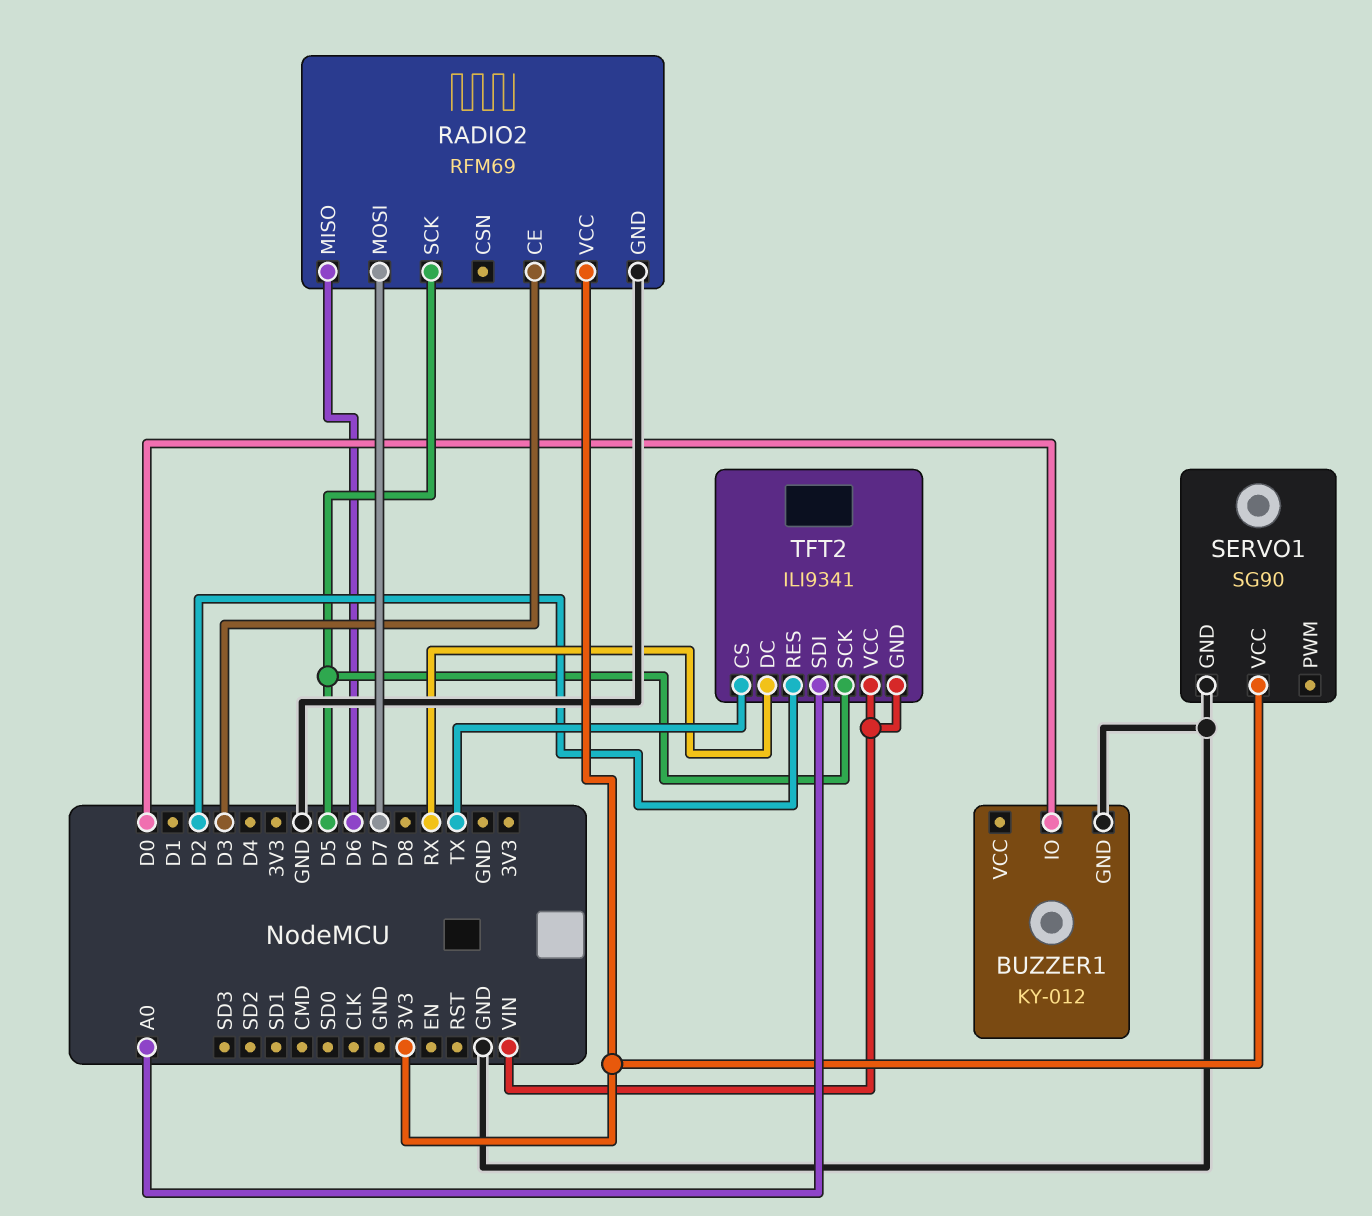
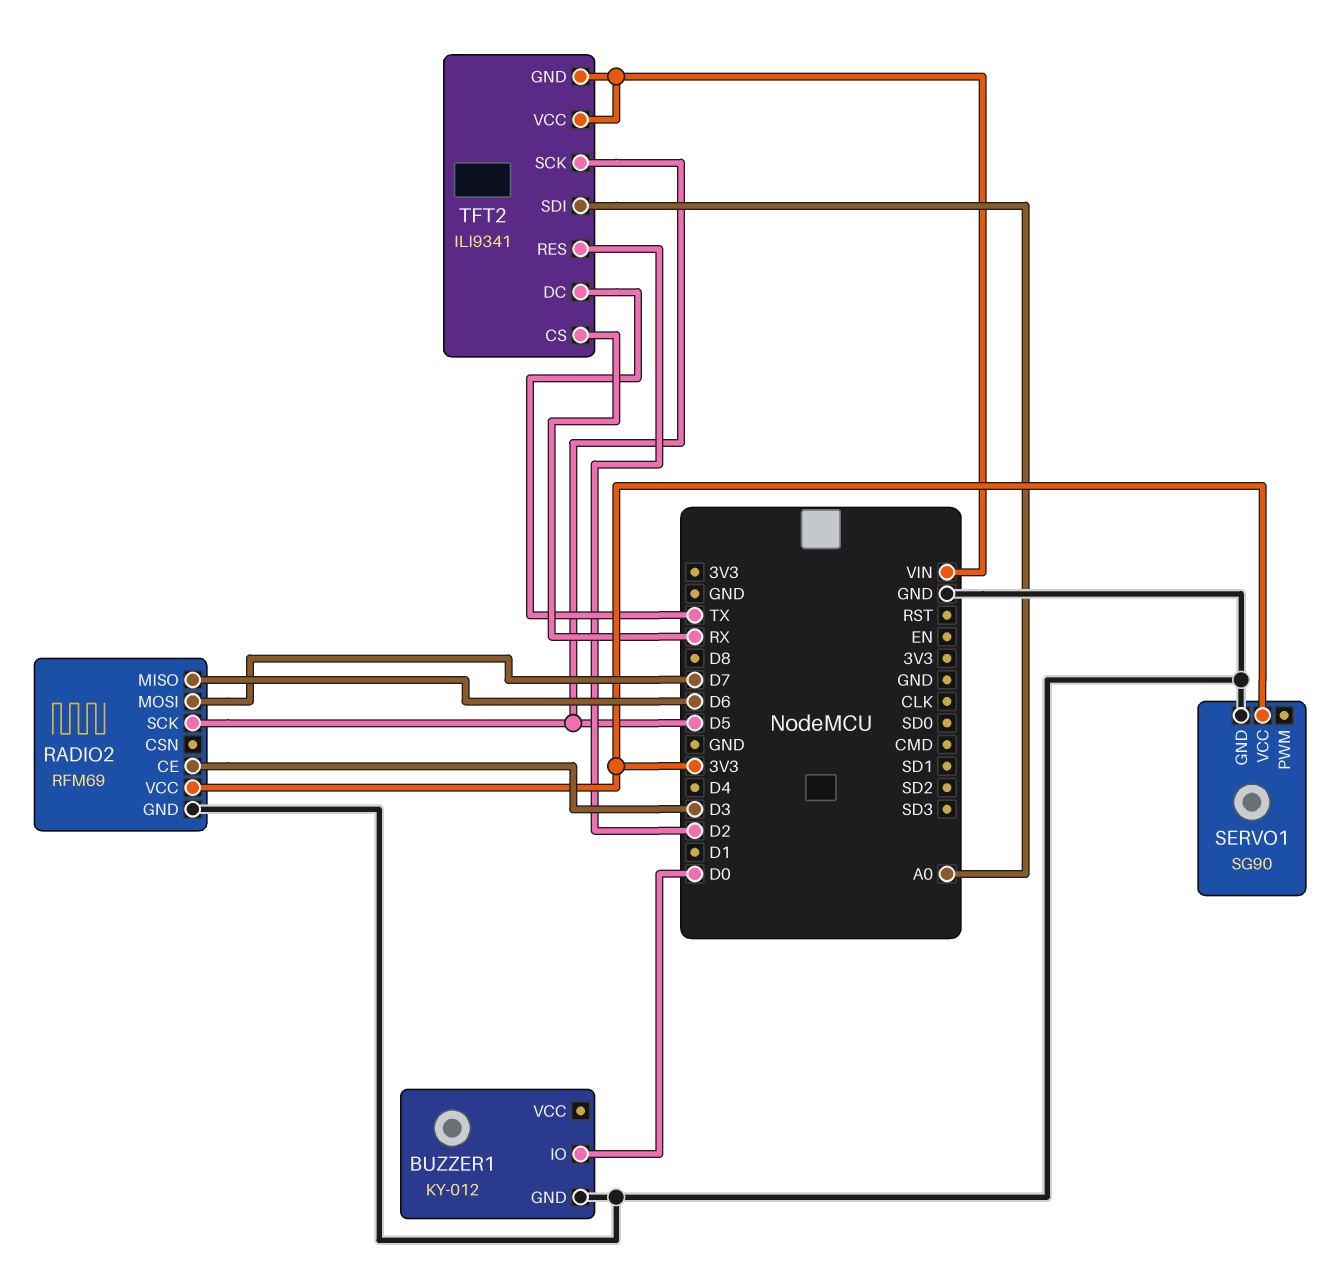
TFT2 pin CS: TX -> RX
TFT2 pin DC: RX -> TX

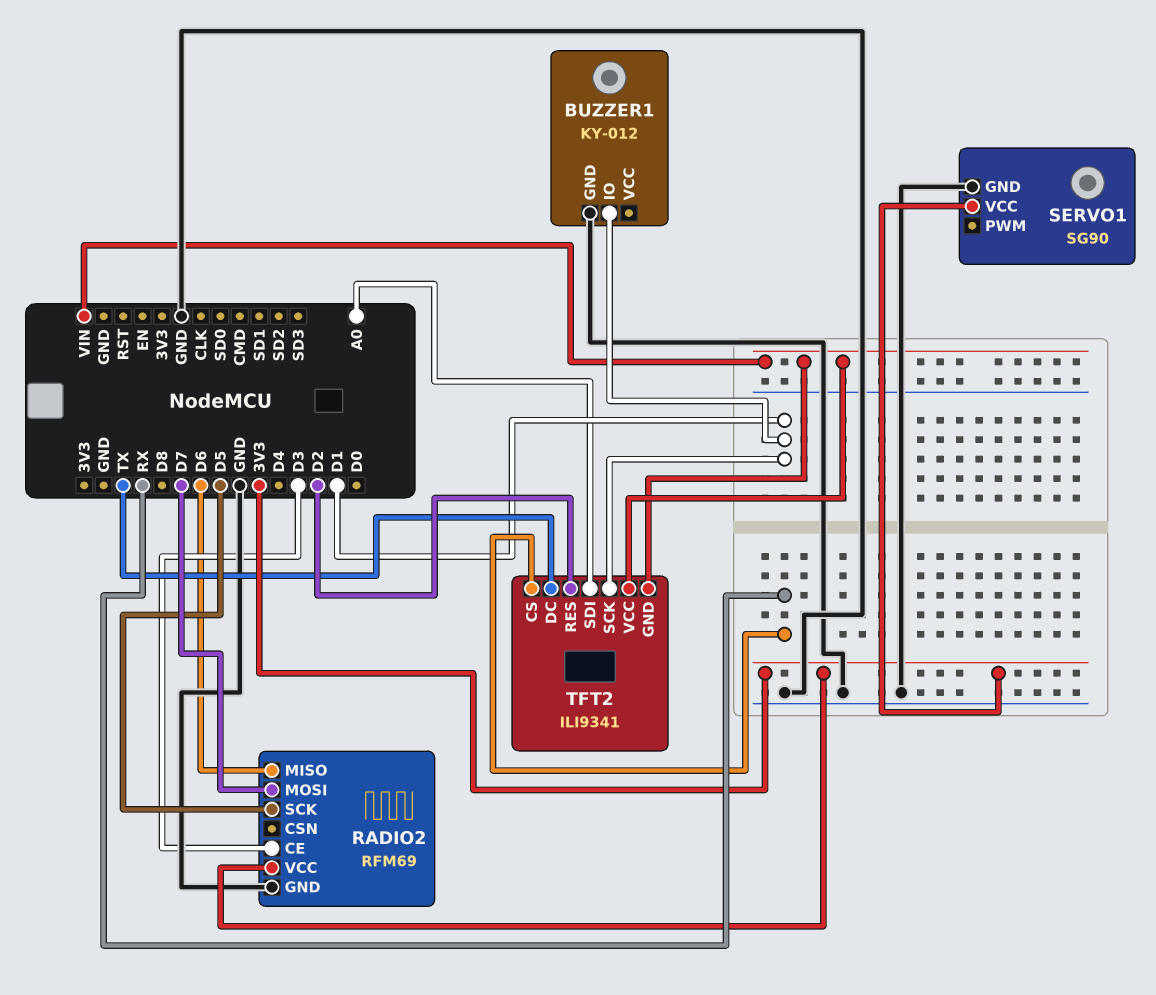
BUZZER1 pin IO: D0 -> D1
TFT2 pin SCK: D5 -> D1

